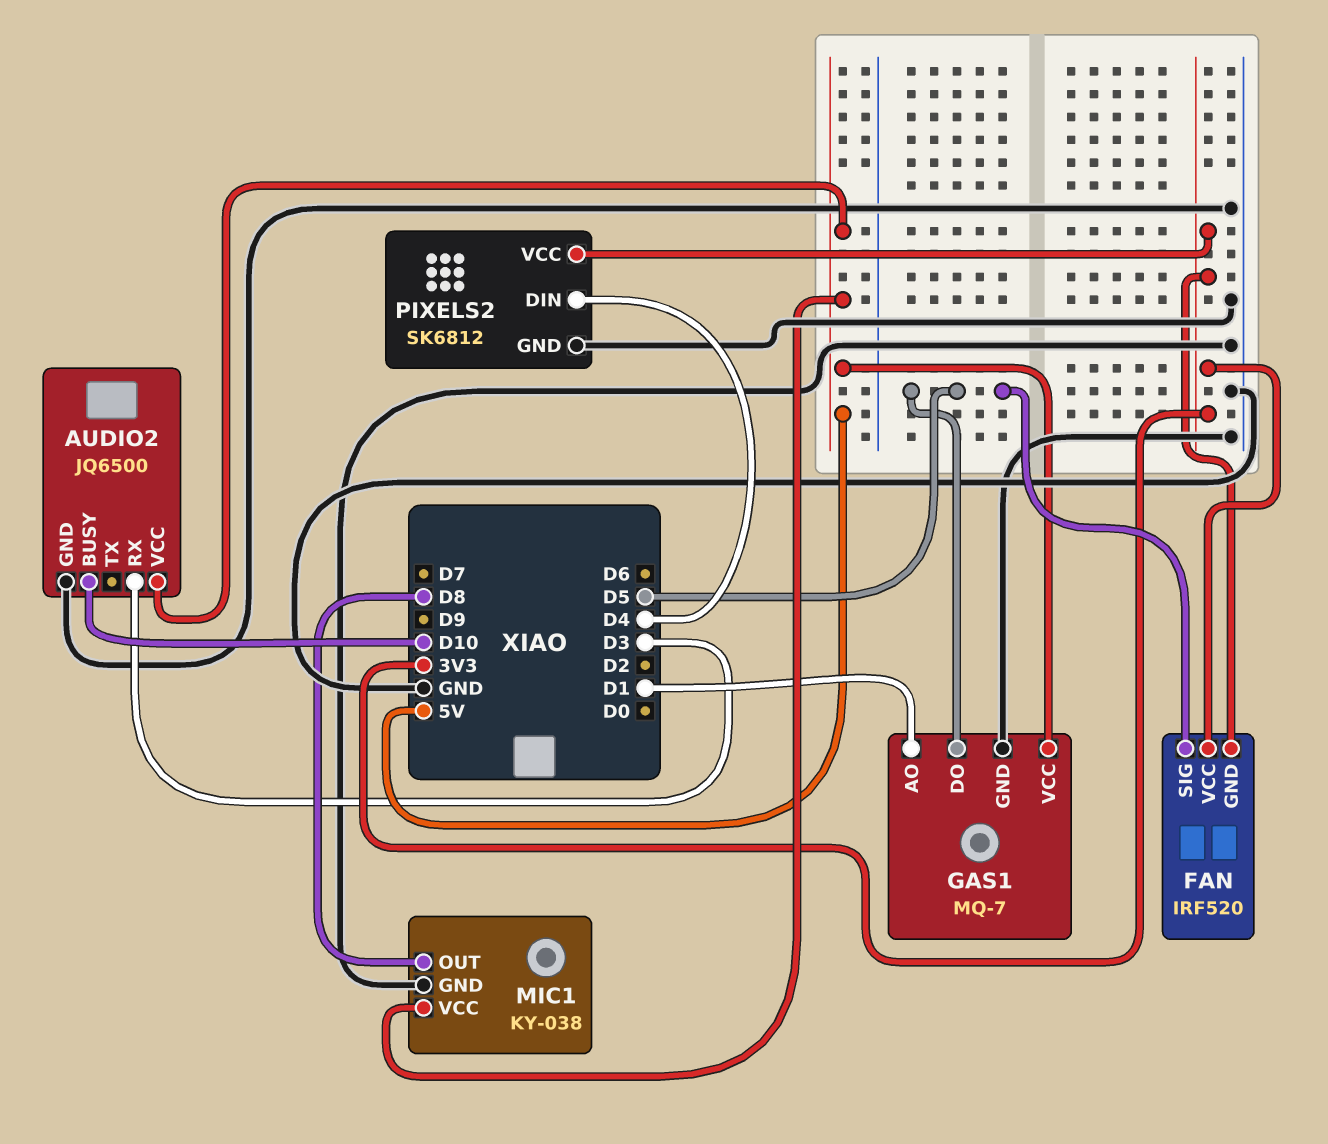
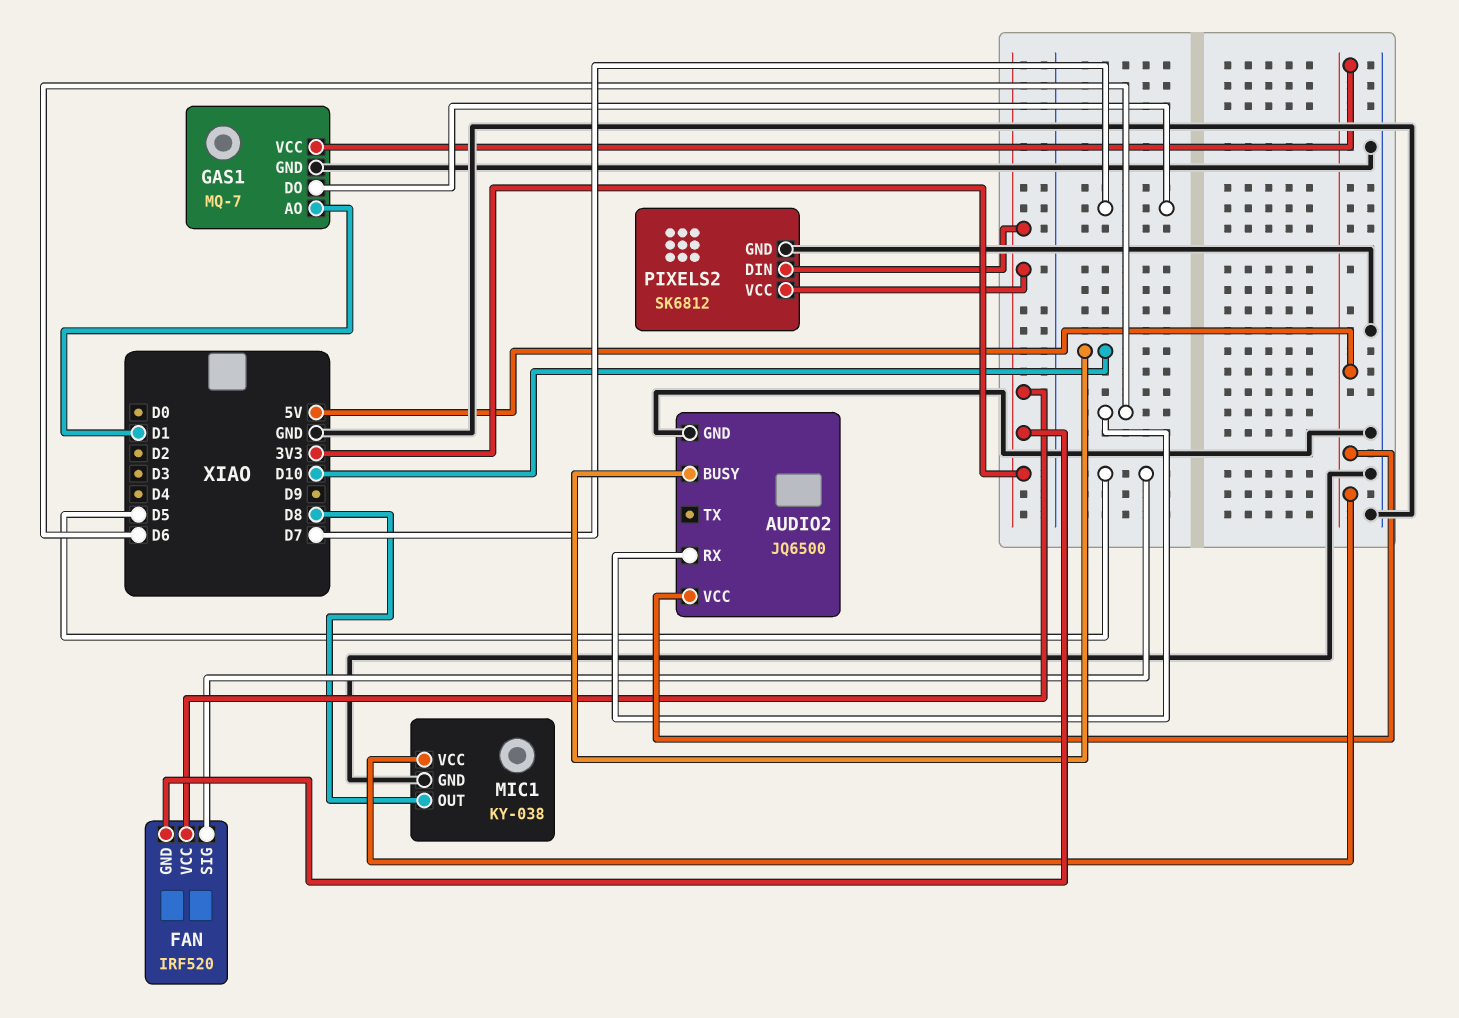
AUDIO2 pin RX: D3 -> D6
GAS1 pin DO: D5 -> D7
PIXELS2 pin DIN: D4 -> 3V3

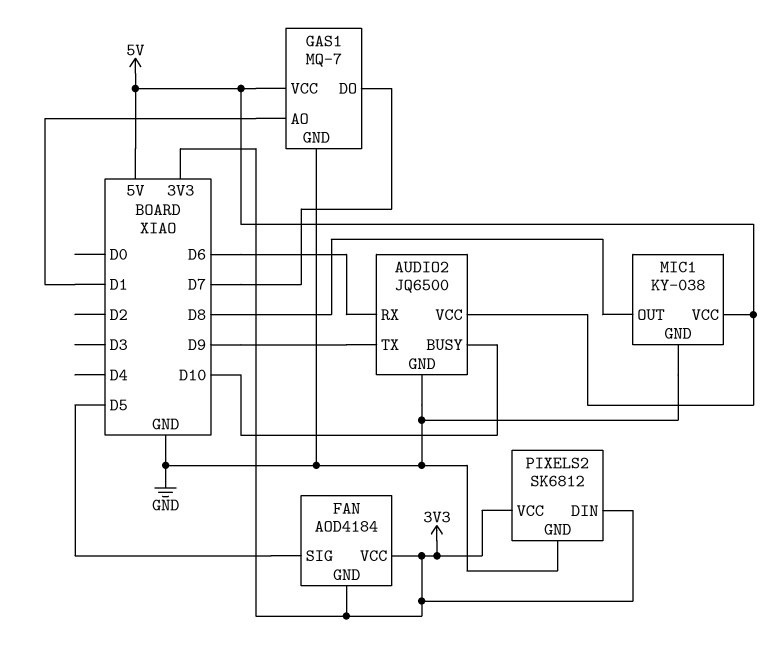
AUDIO2 pin TX: none -> D9
FAN: IRF520 -> AOD4184

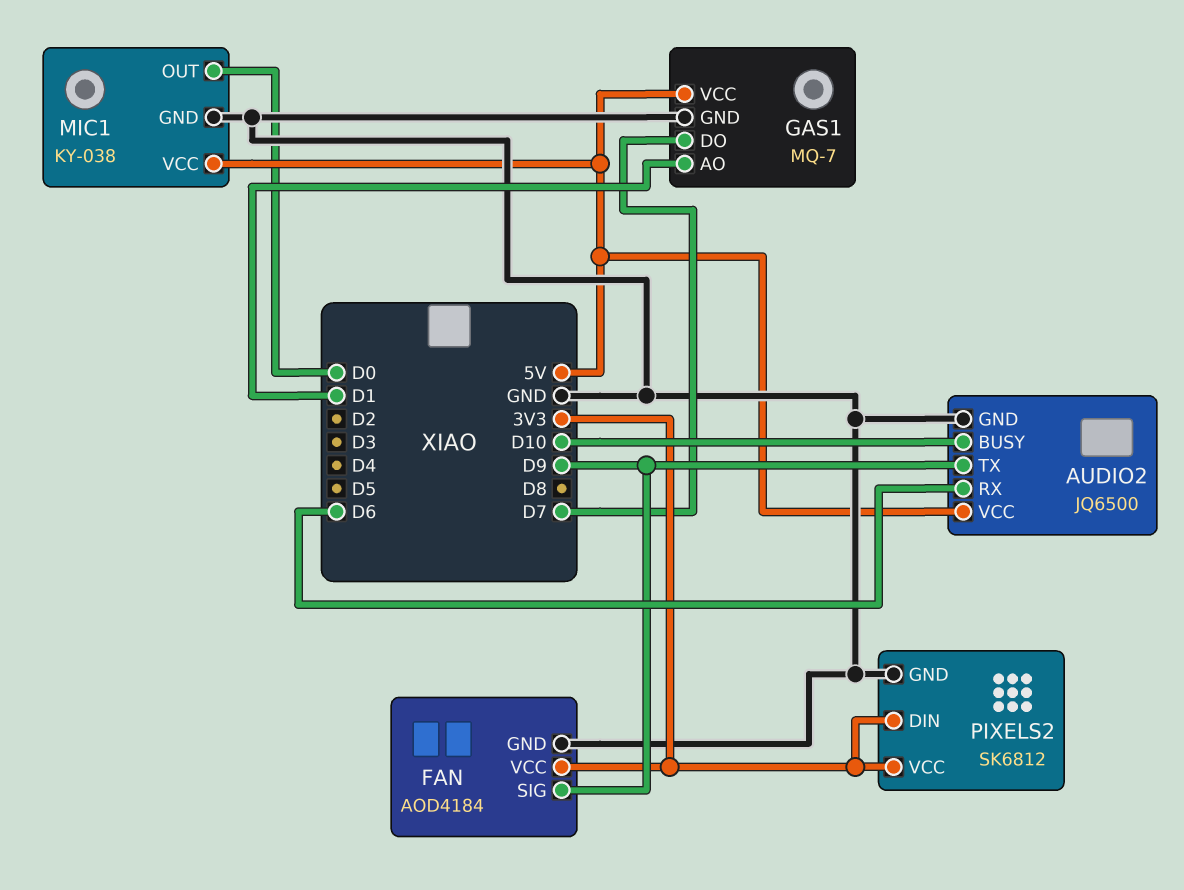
FAN pin GND: 3V3 -> GND
FAN pin SIG: D5 -> D9
MIC1 pin OUT: D8 -> D0

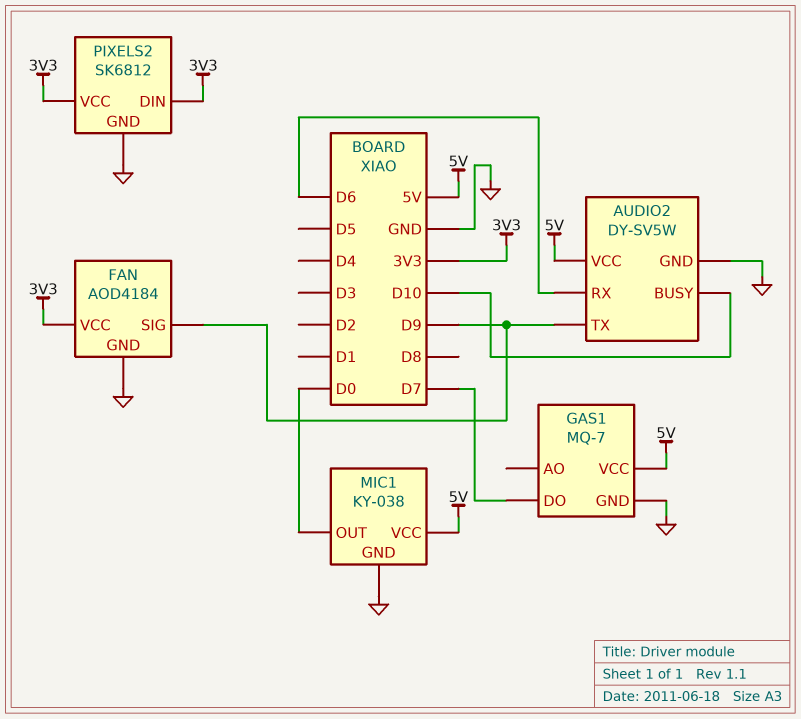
AUDIO2: JQ6500 -> DY-SV5W
GAS1 pin AO: D1 -> none

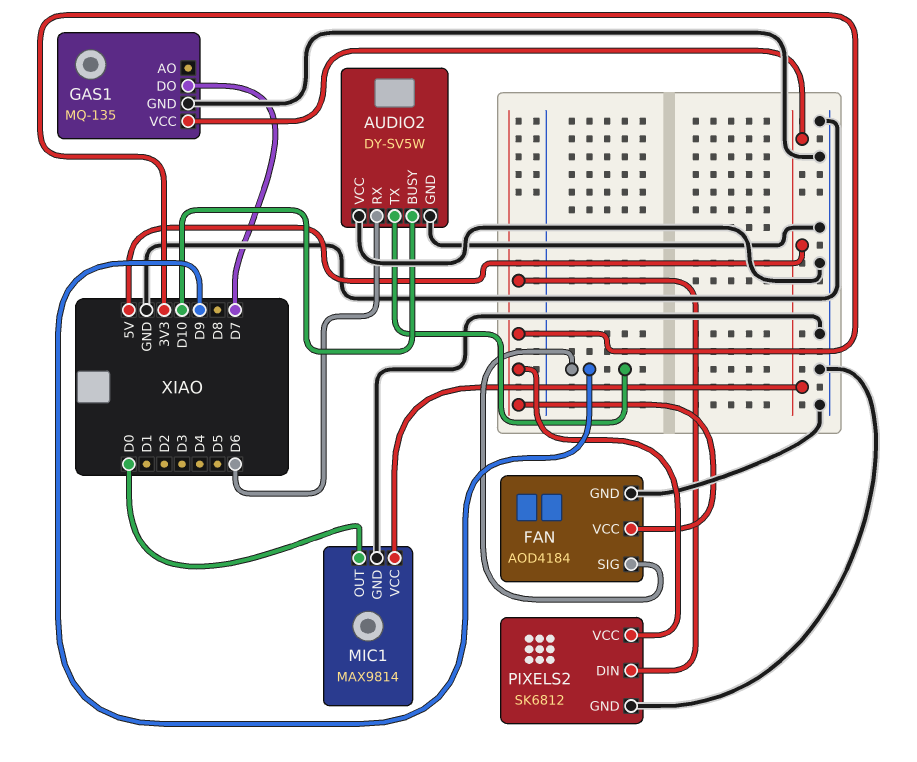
AUDIO2 pin VCC: 5V -> GND
GAS1: MQ-7 -> MQ-135
MIC1: KY-038 -> MAX9814

